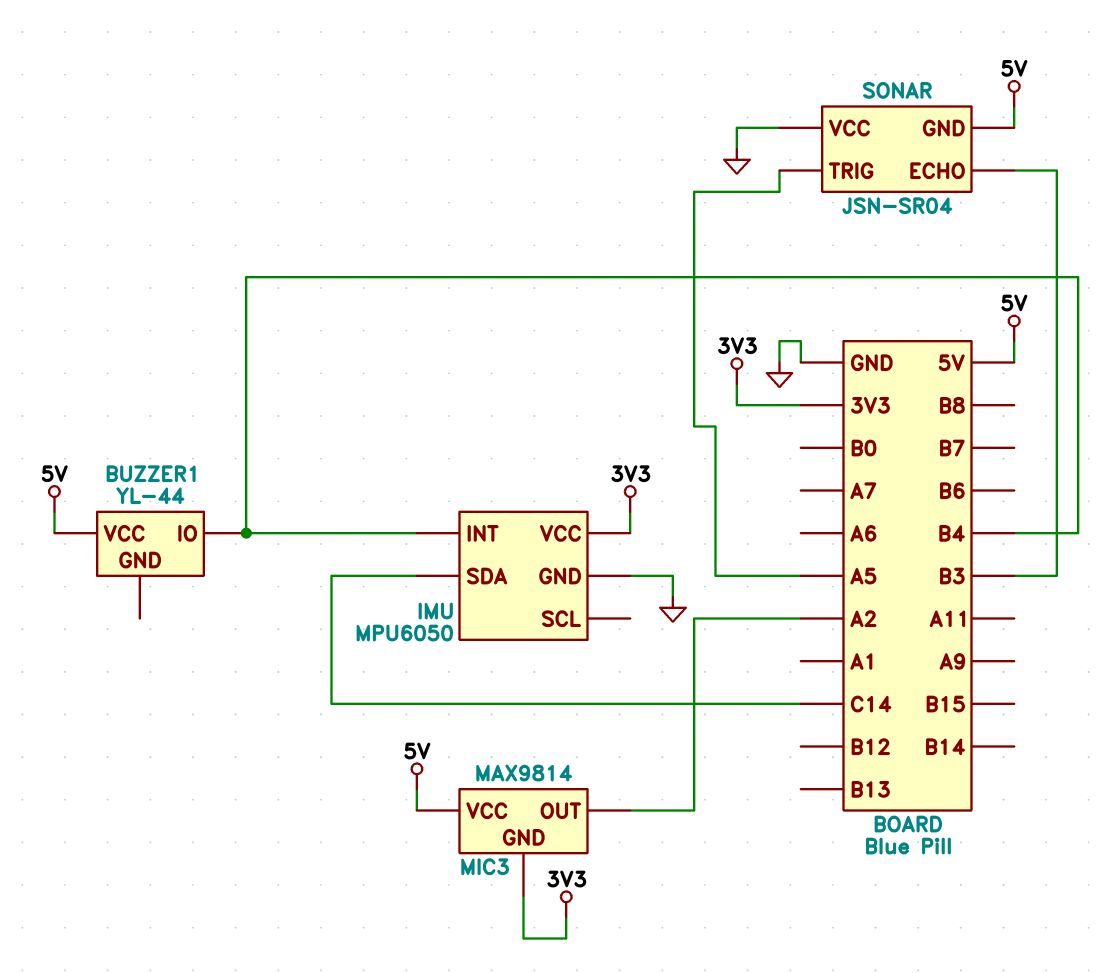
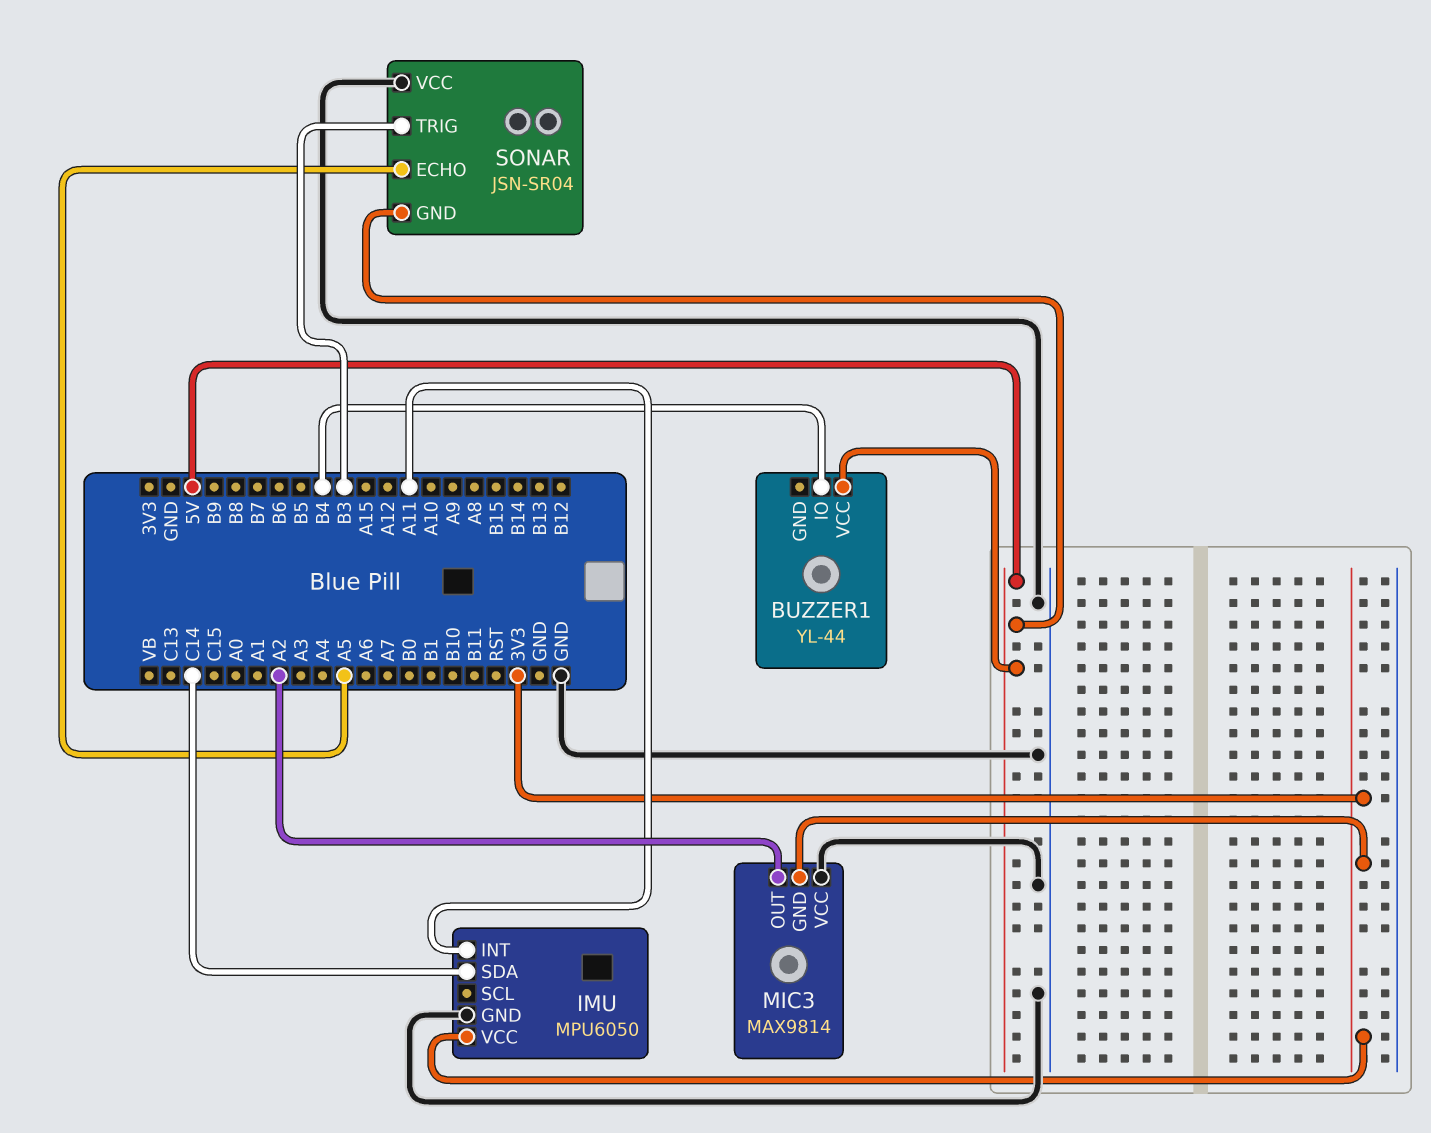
IMU pin INT: B4 -> A11
MIC3 pin VCC: 5V -> GND
SONAR pin ECHO: B3 -> A5
SONAR pin TRIG: A5 -> B3

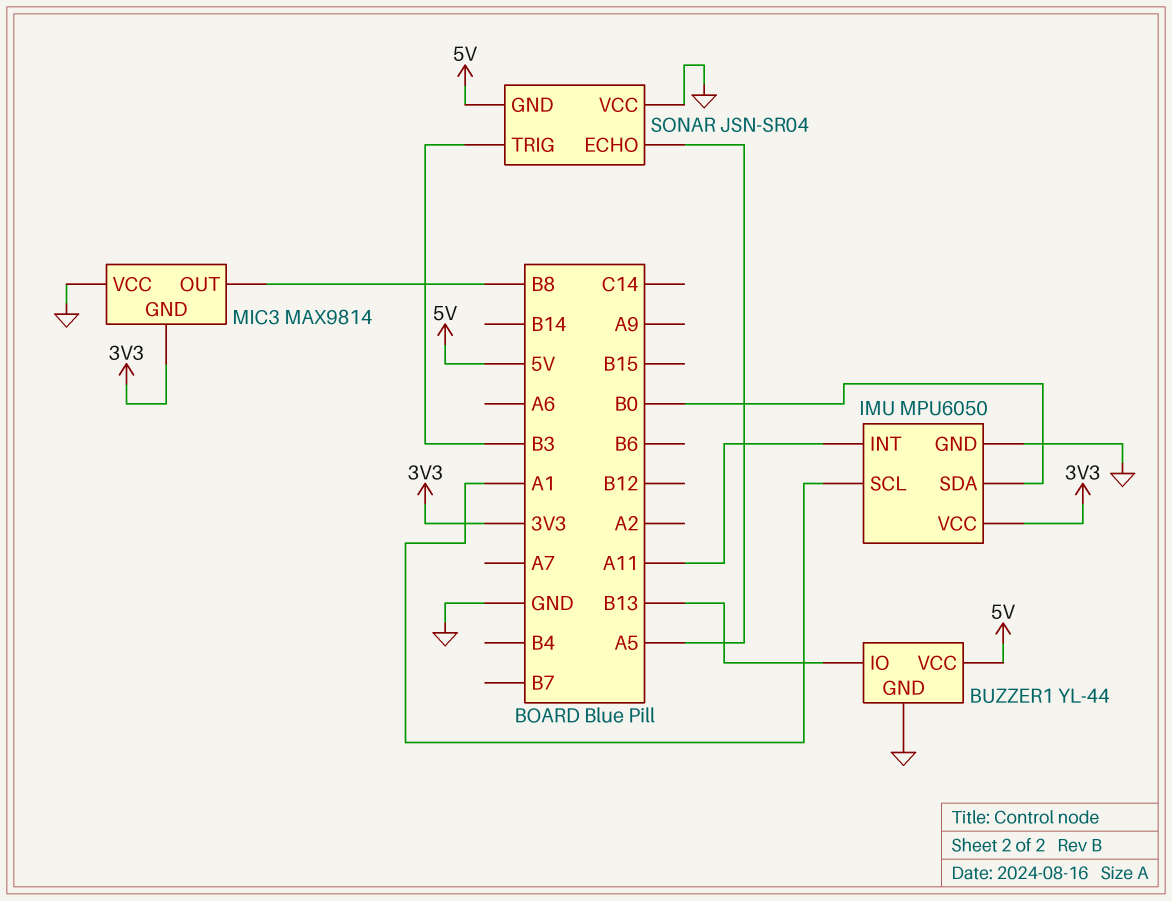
BUZZER1 pin GND: none -> GND
BUZZER1 pin IO: B4 -> B13
IMU pin SCL: none -> A1
IMU pin SDA: C14 -> B0
MIC3 pin OUT: A2 -> B8

